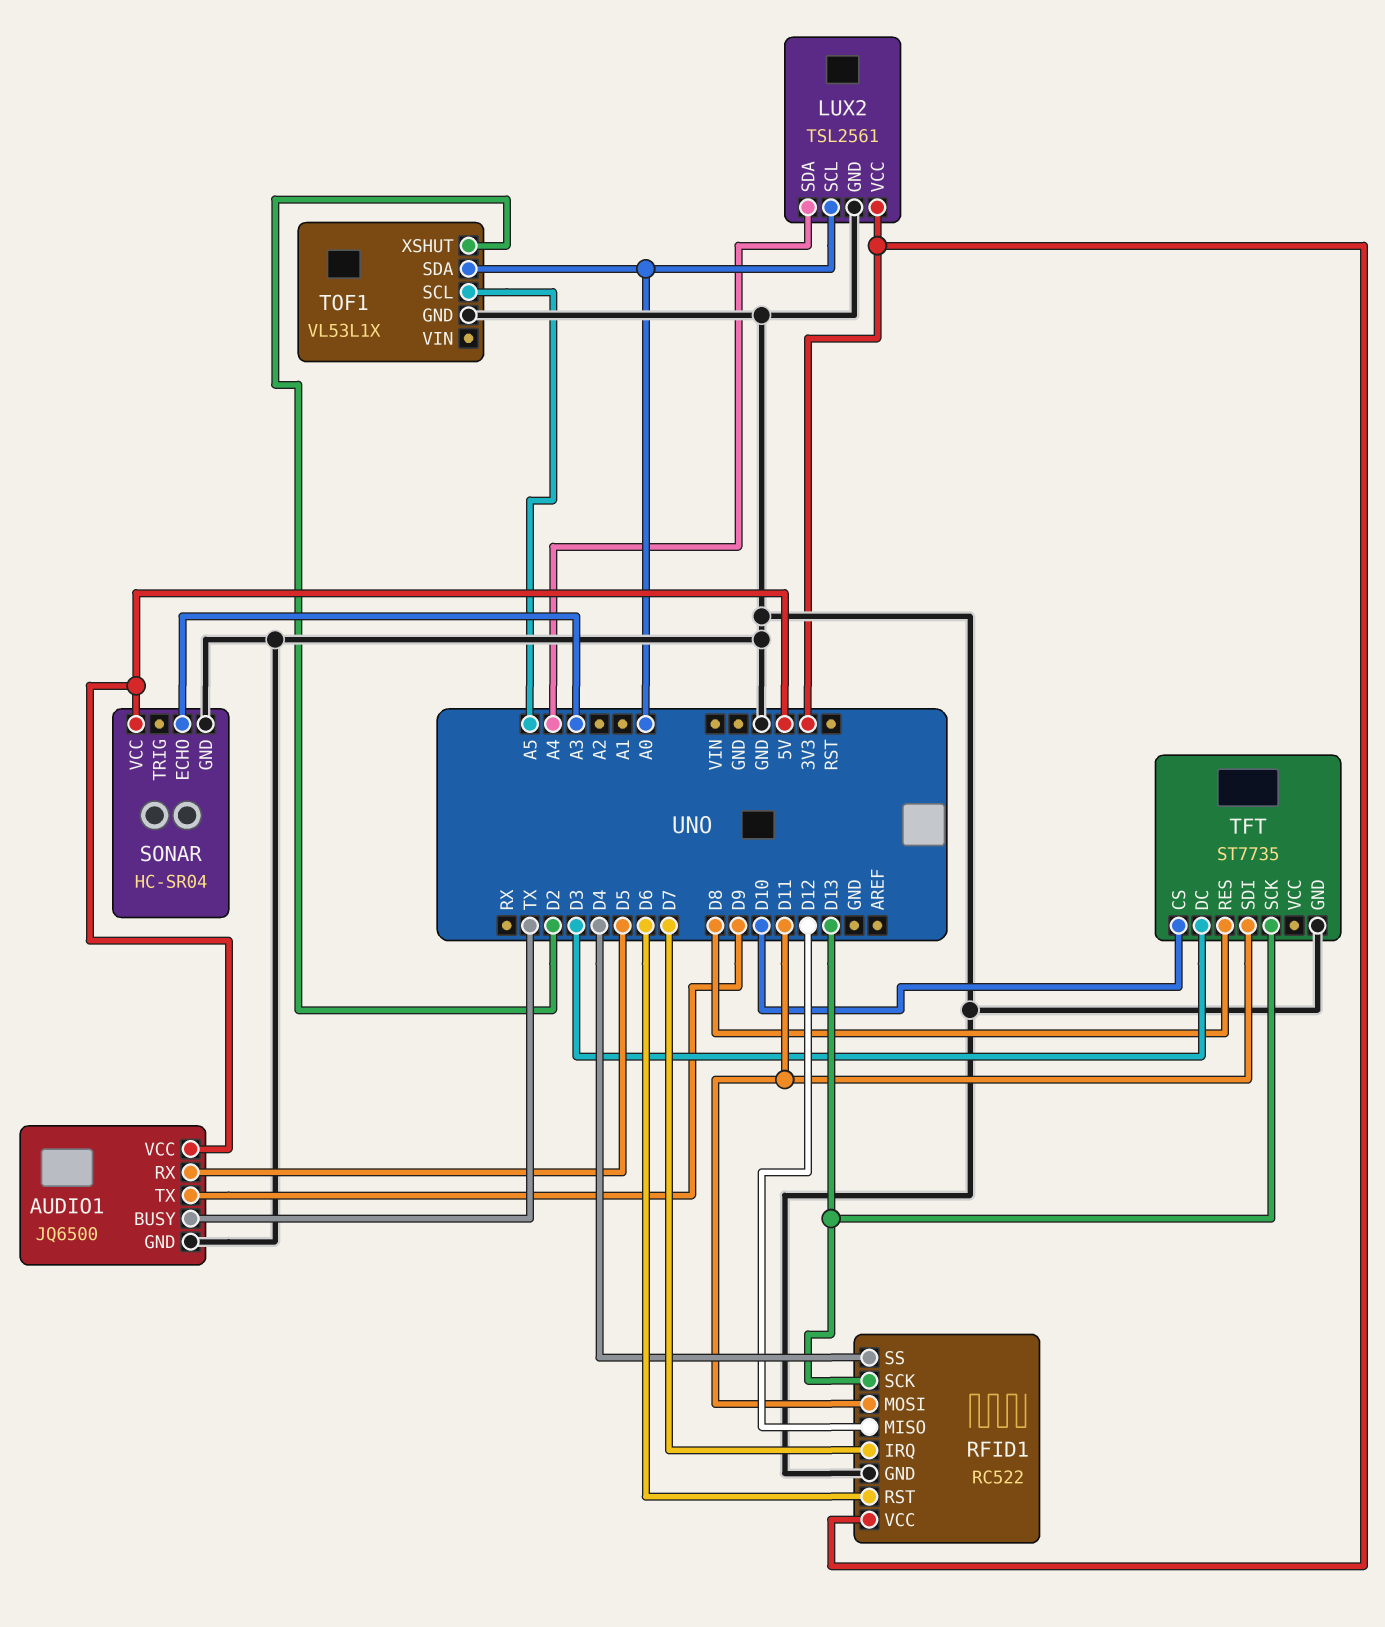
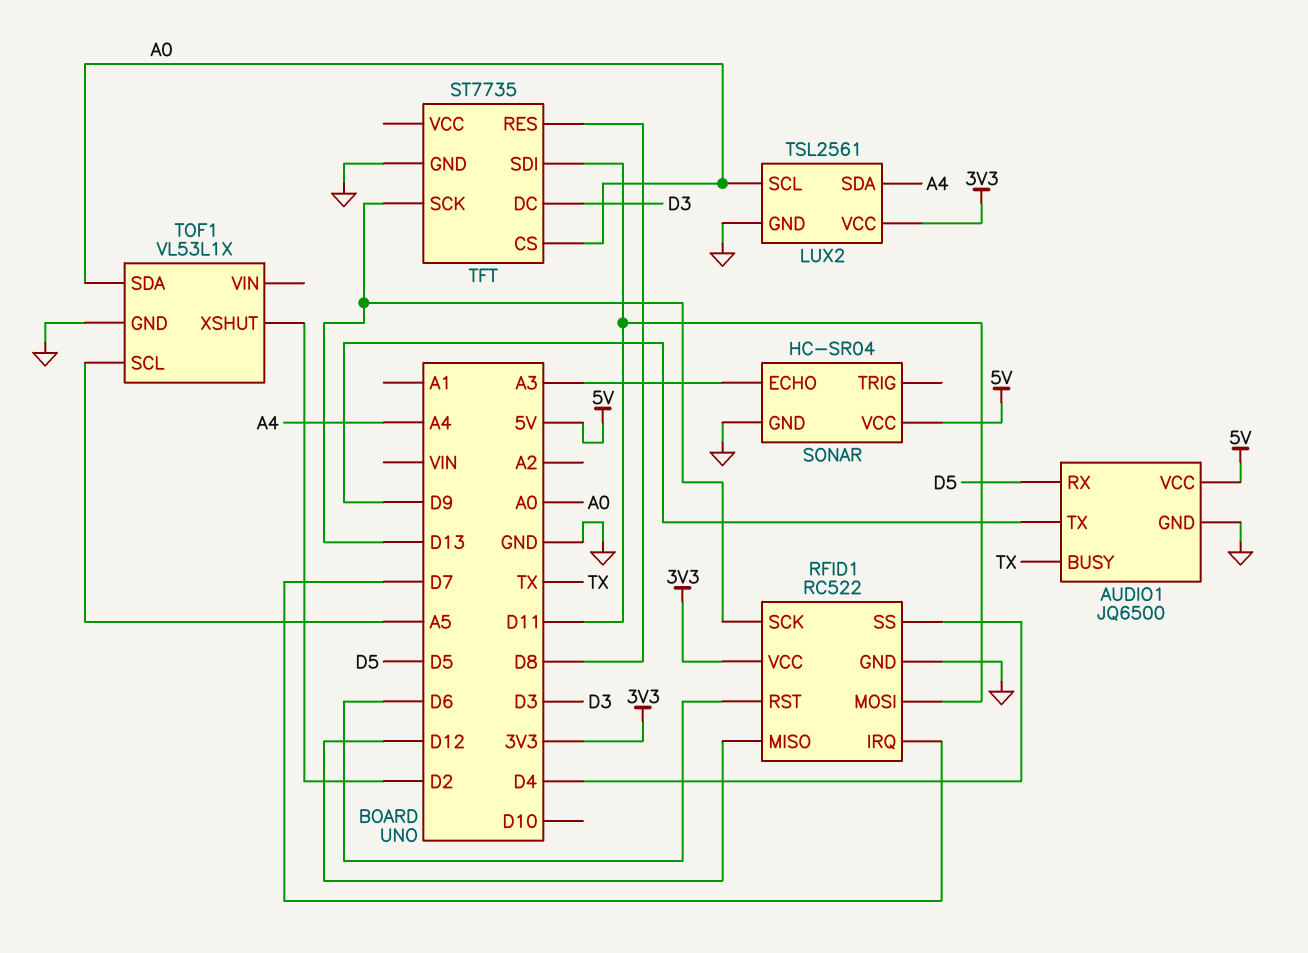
TFT pin CS: D10 -> A0

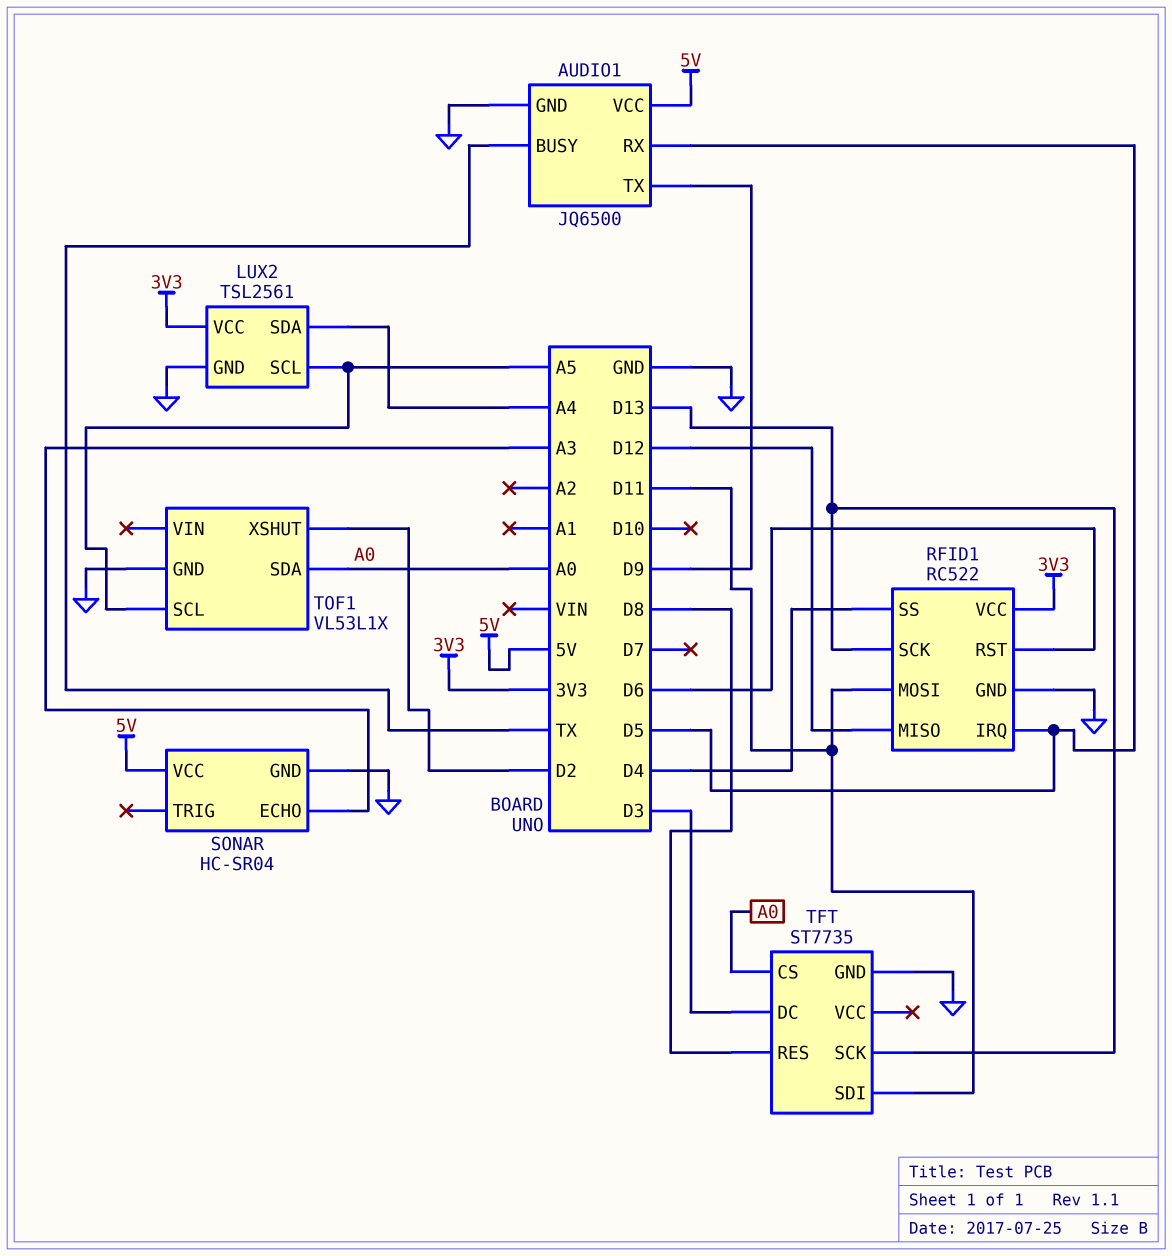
LUX2 pin SCL: A0 -> A5
RFID1 pin IRQ: D7 -> D5

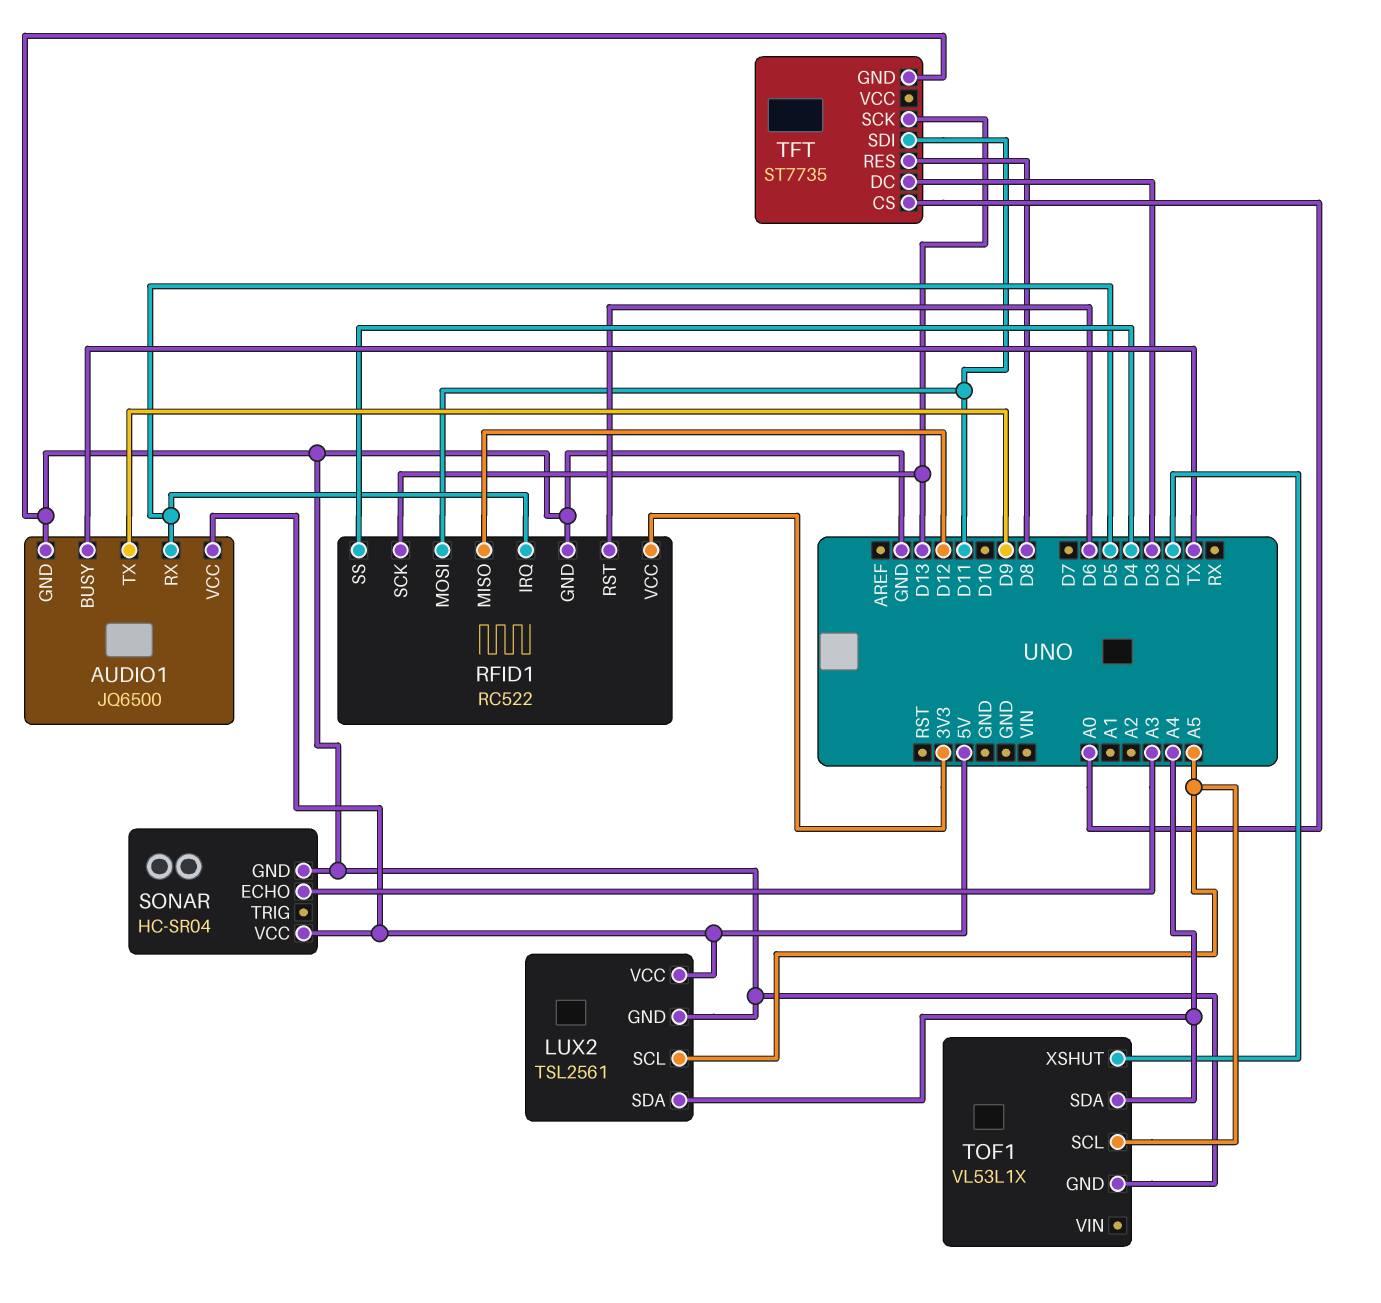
LUX2 pin VCC: 3V3 -> 5V
TOF1 pin SDA: A0 -> A4

